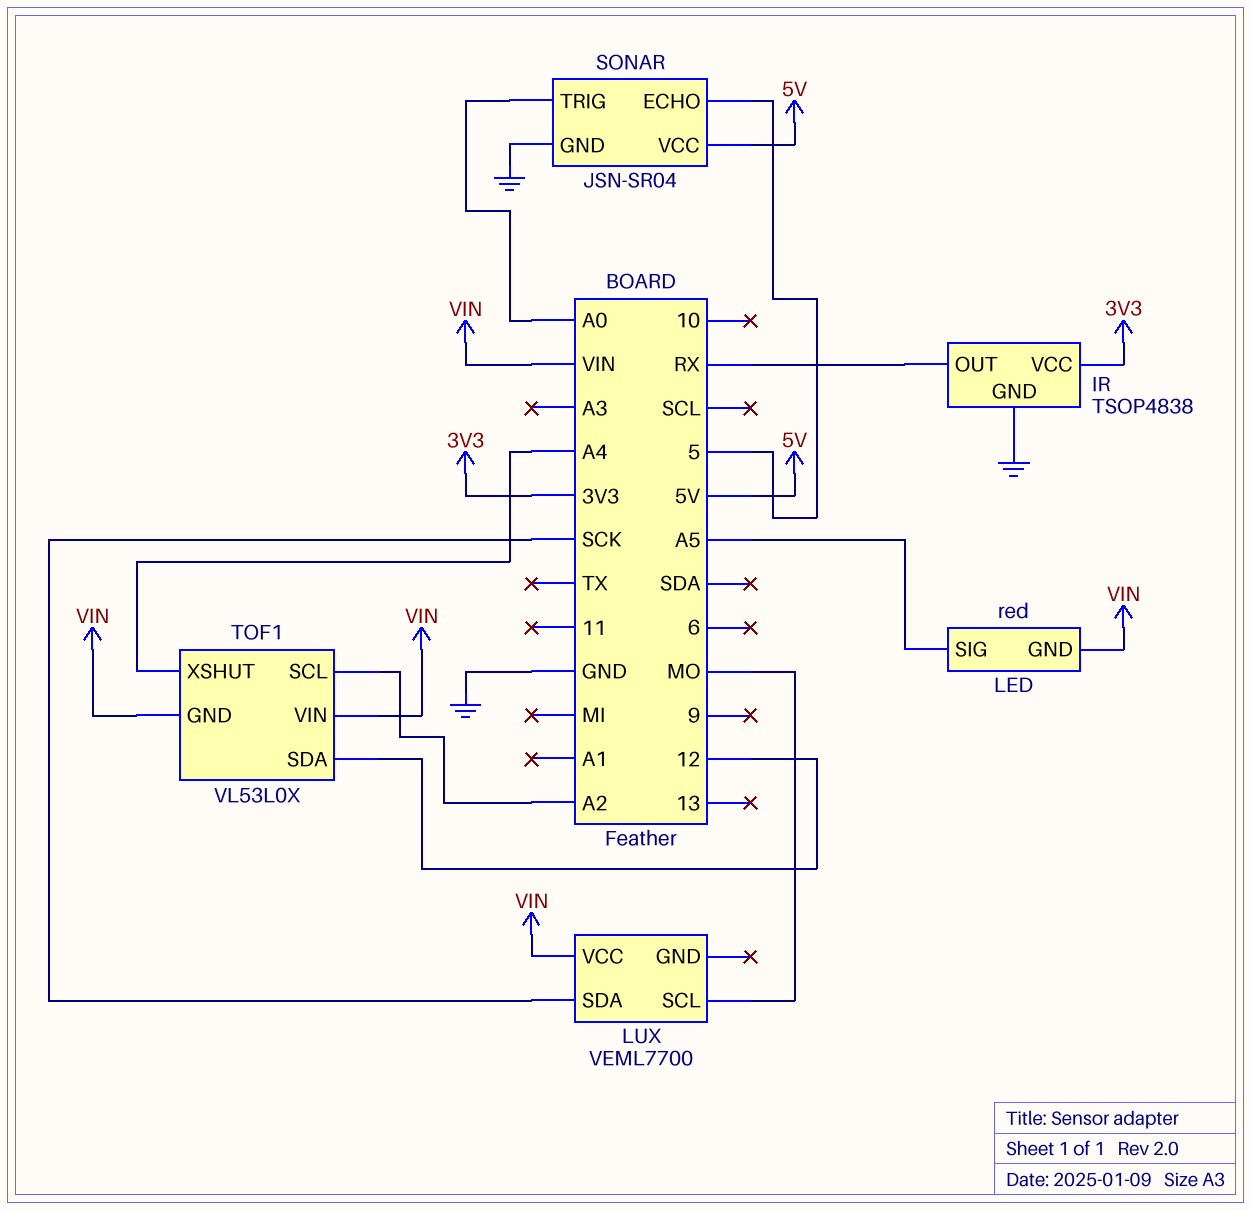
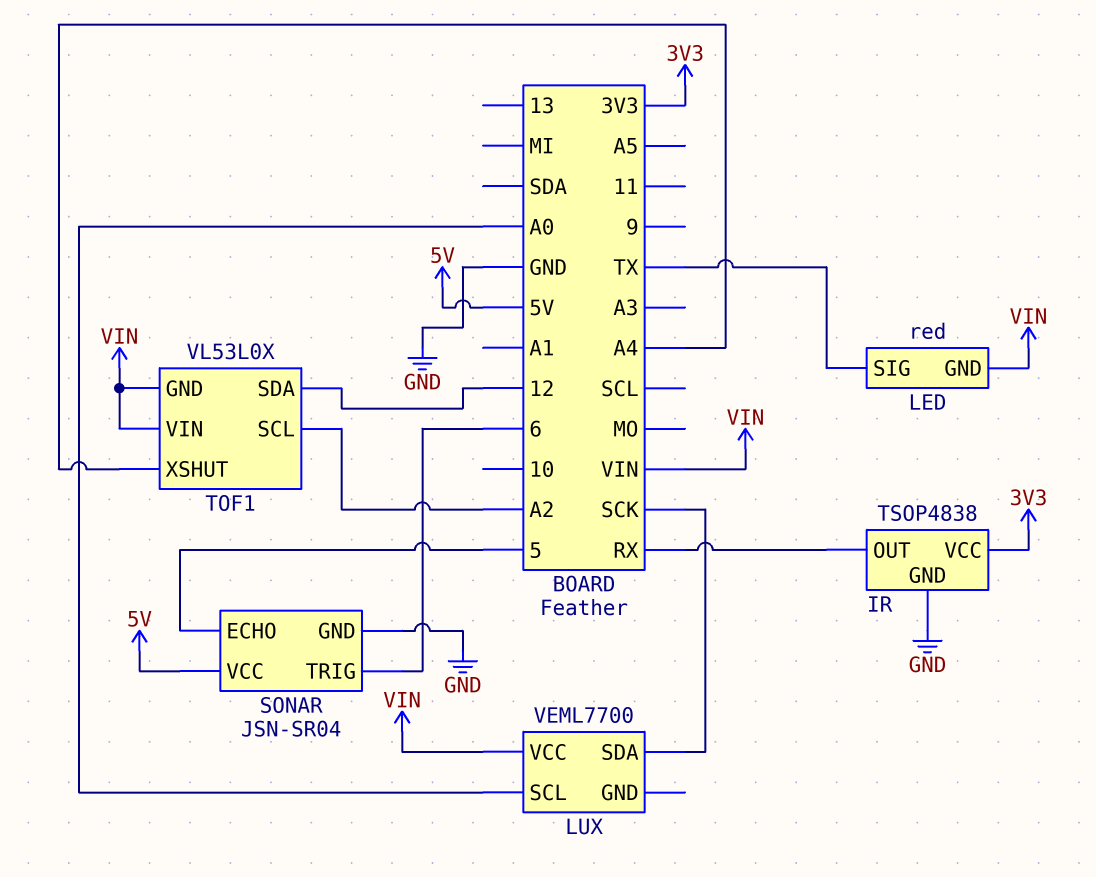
LED pin SIG: A5 -> TX
LUX pin SCL: MO -> A0
SONAR pin TRIG: A0 -> 6

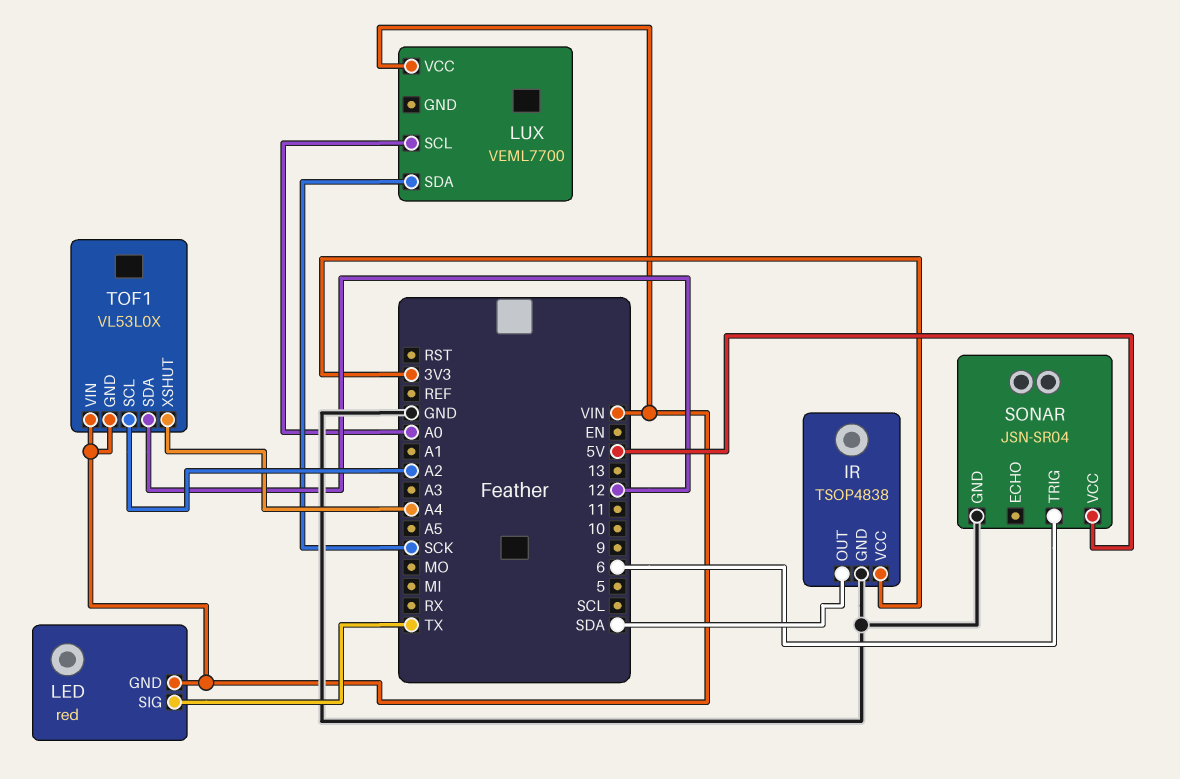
IR pin OUT: RX -> SDA
SONAR pin ECHO: 5 -> none

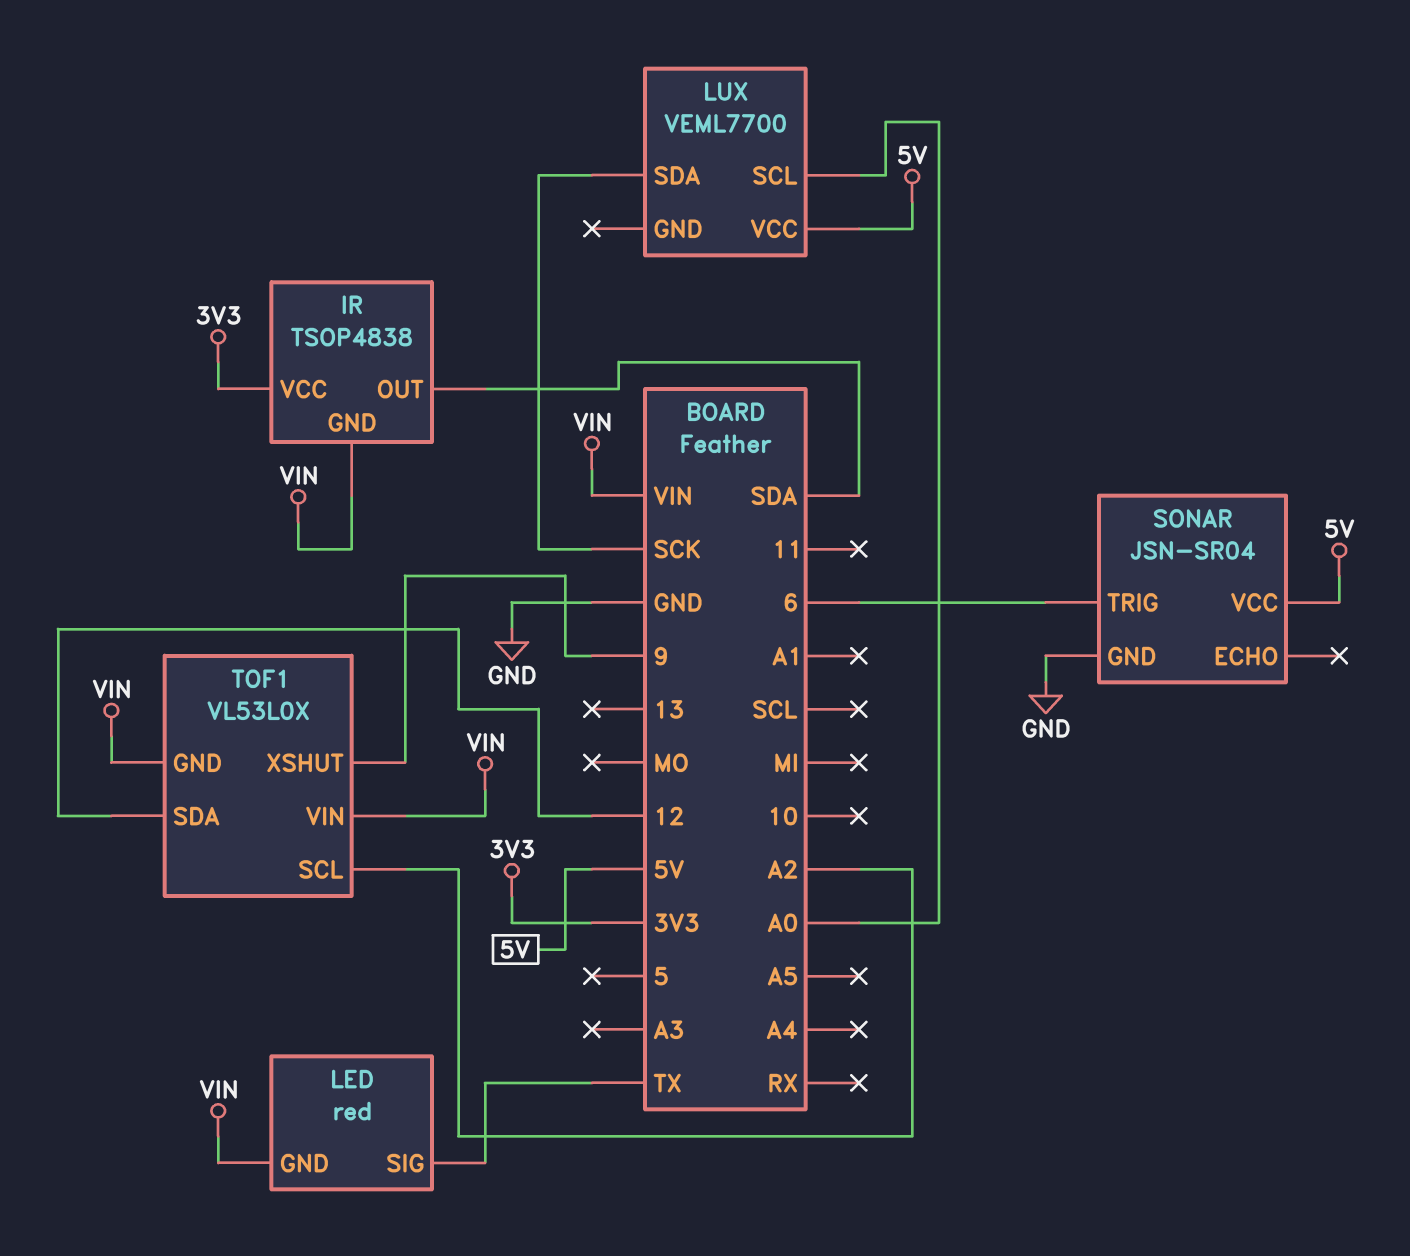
IR pin GND: GND -> VIN
LUX pin VCC: VIN -> 5V
TOF1 pin XSHUT: A4 -> 9

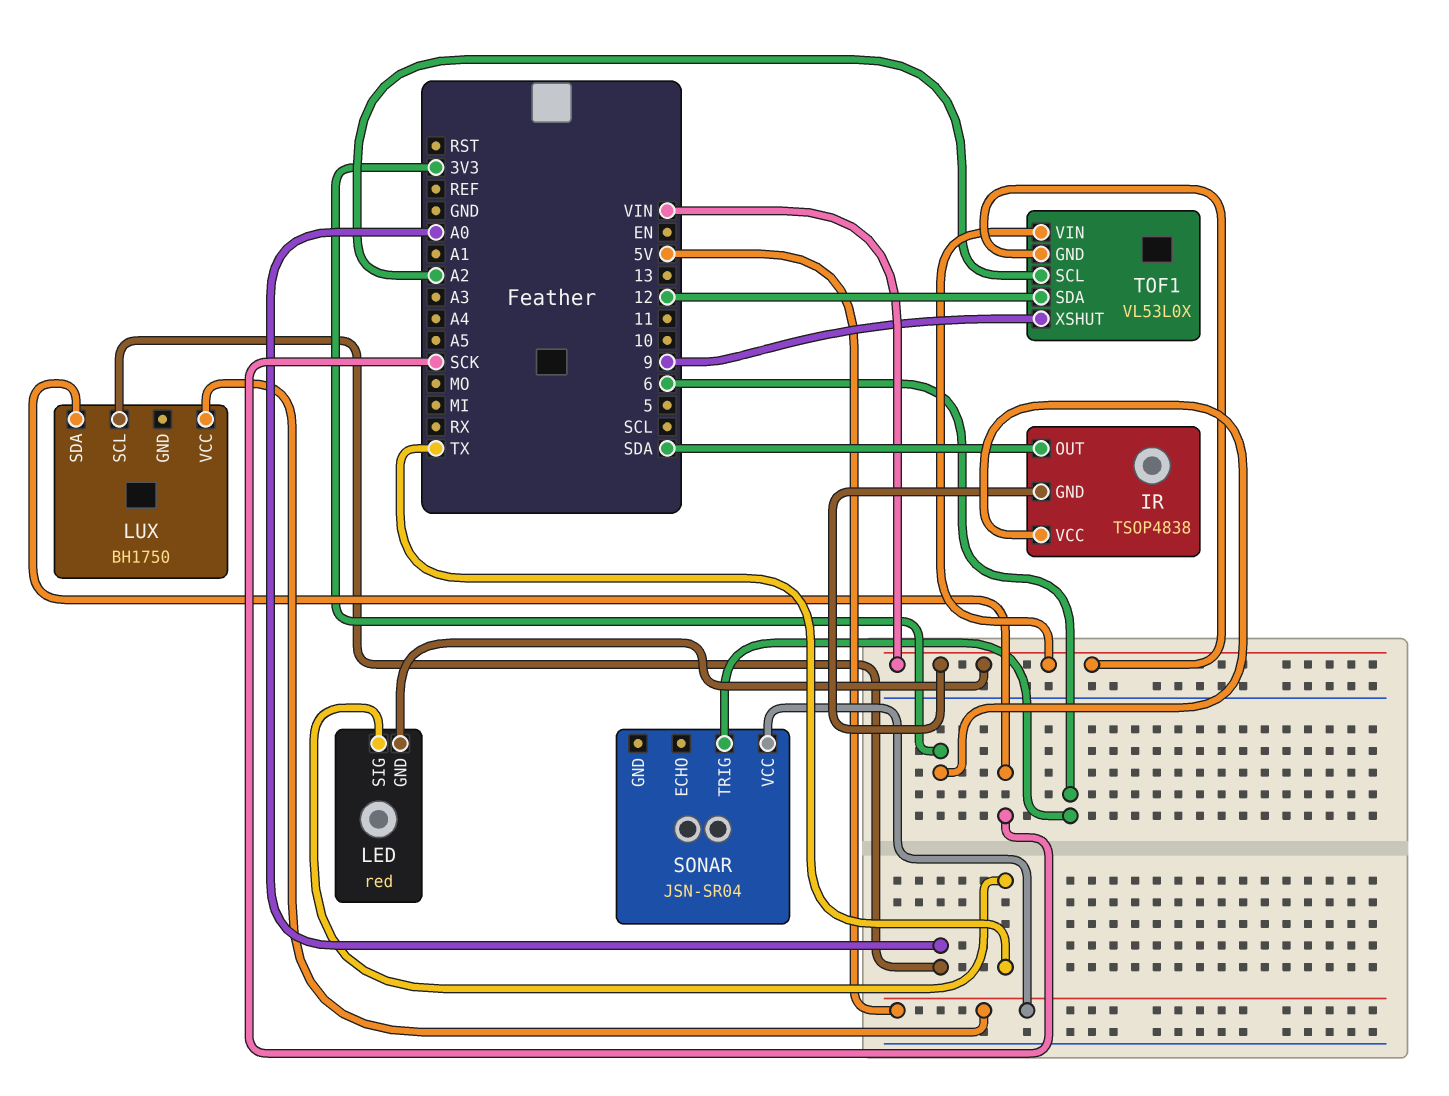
LUX: VEML7700 -> BH1750
SONAR pin GND: GND -> none

